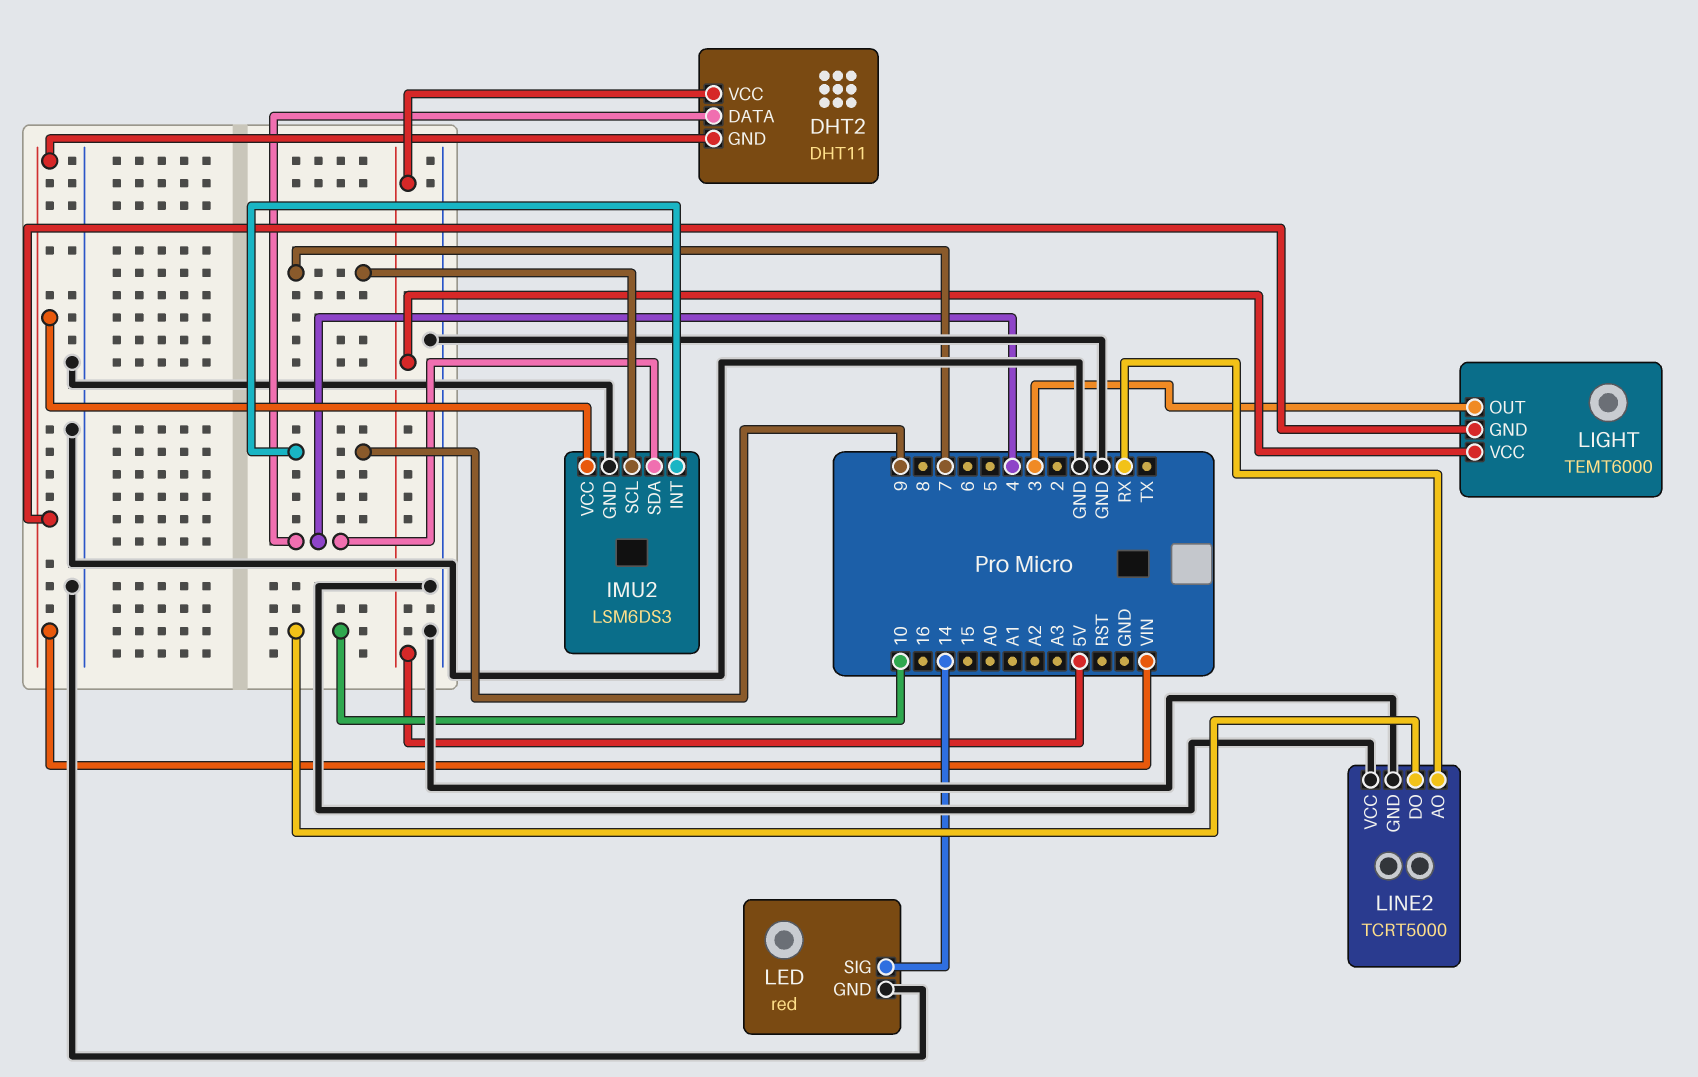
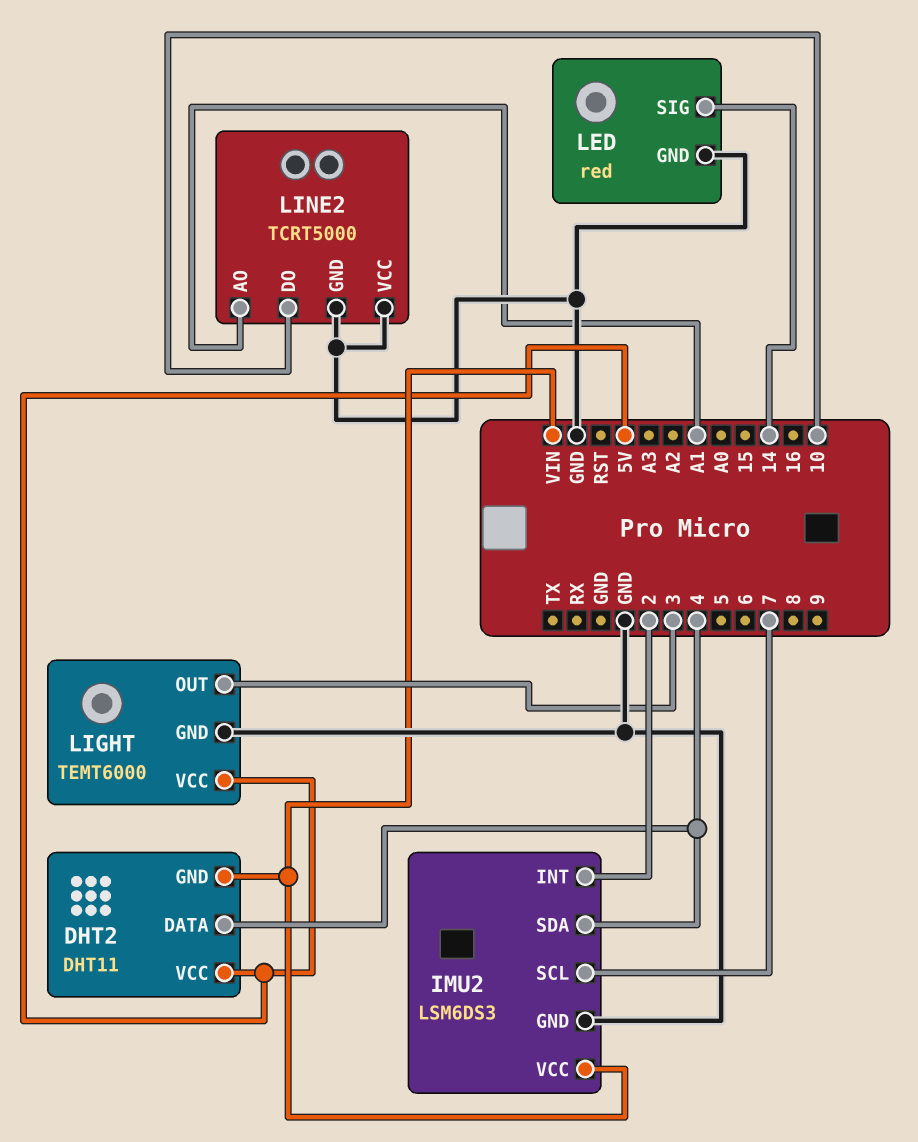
IMU2 pin INT: 9 -> 2
LIGHT pin GND: VIN -> GND
LINE2 pin AO: RX -> A1

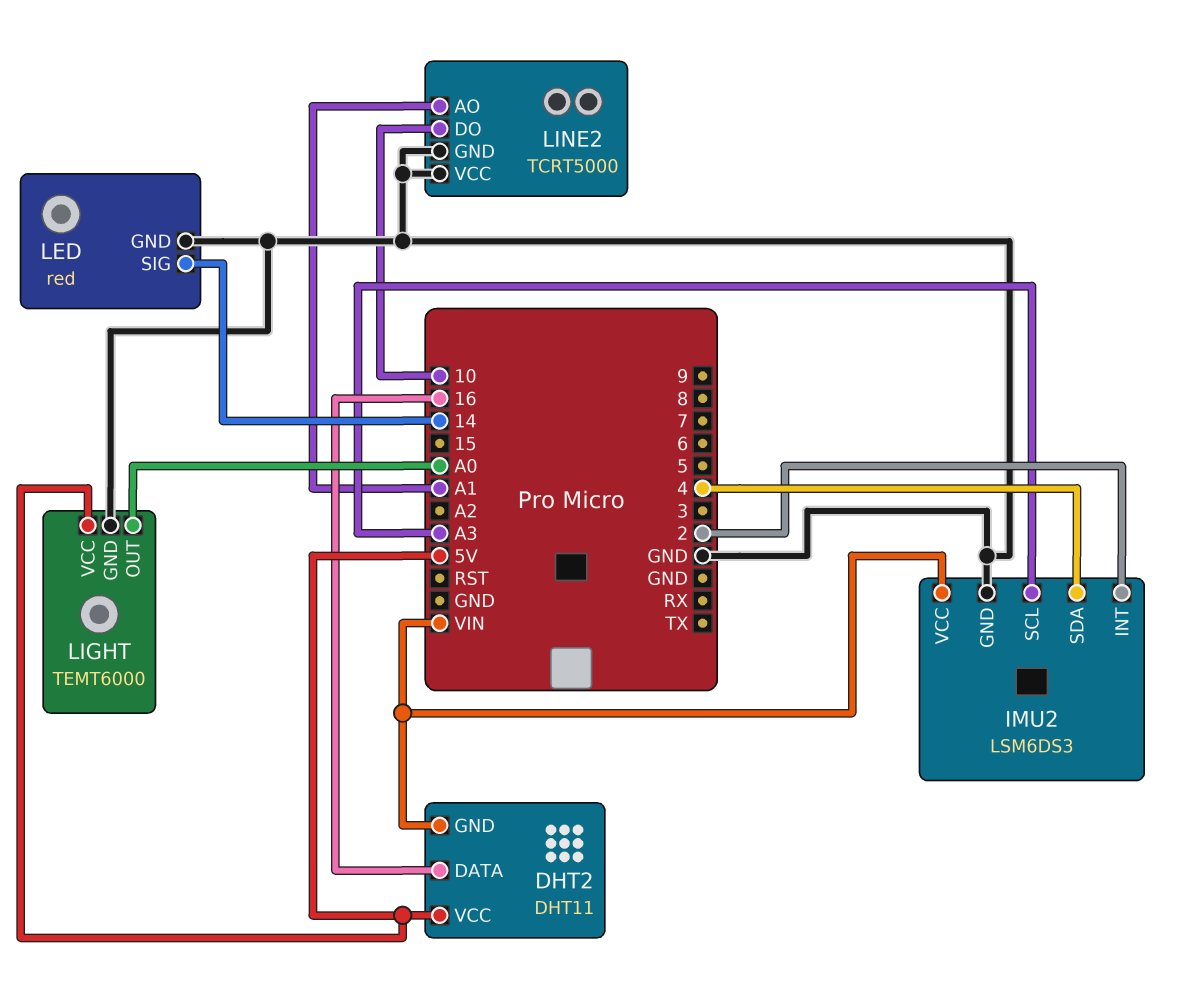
DHT2 pin DATA: 4 -> 16
IMU2 pin SCL: 7 -> A3
LIGHT pin OUT: 3 -> A0

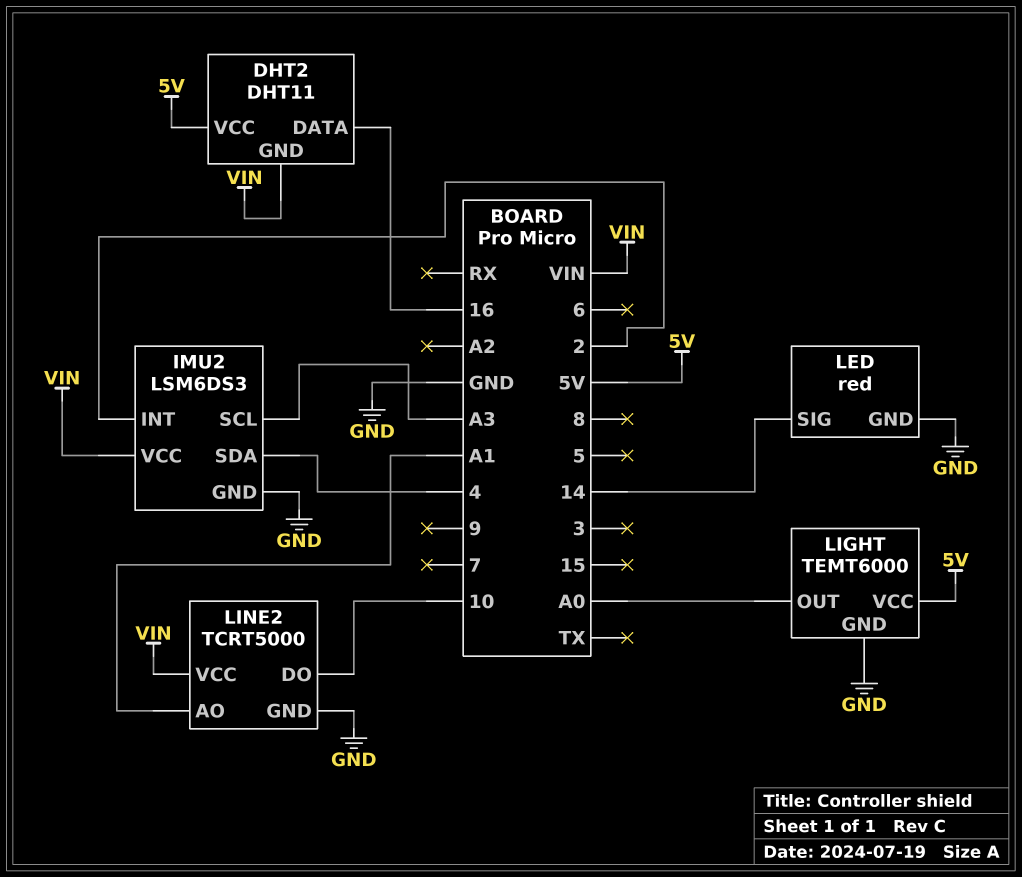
LINE2 pin VCC: GND -> VIN

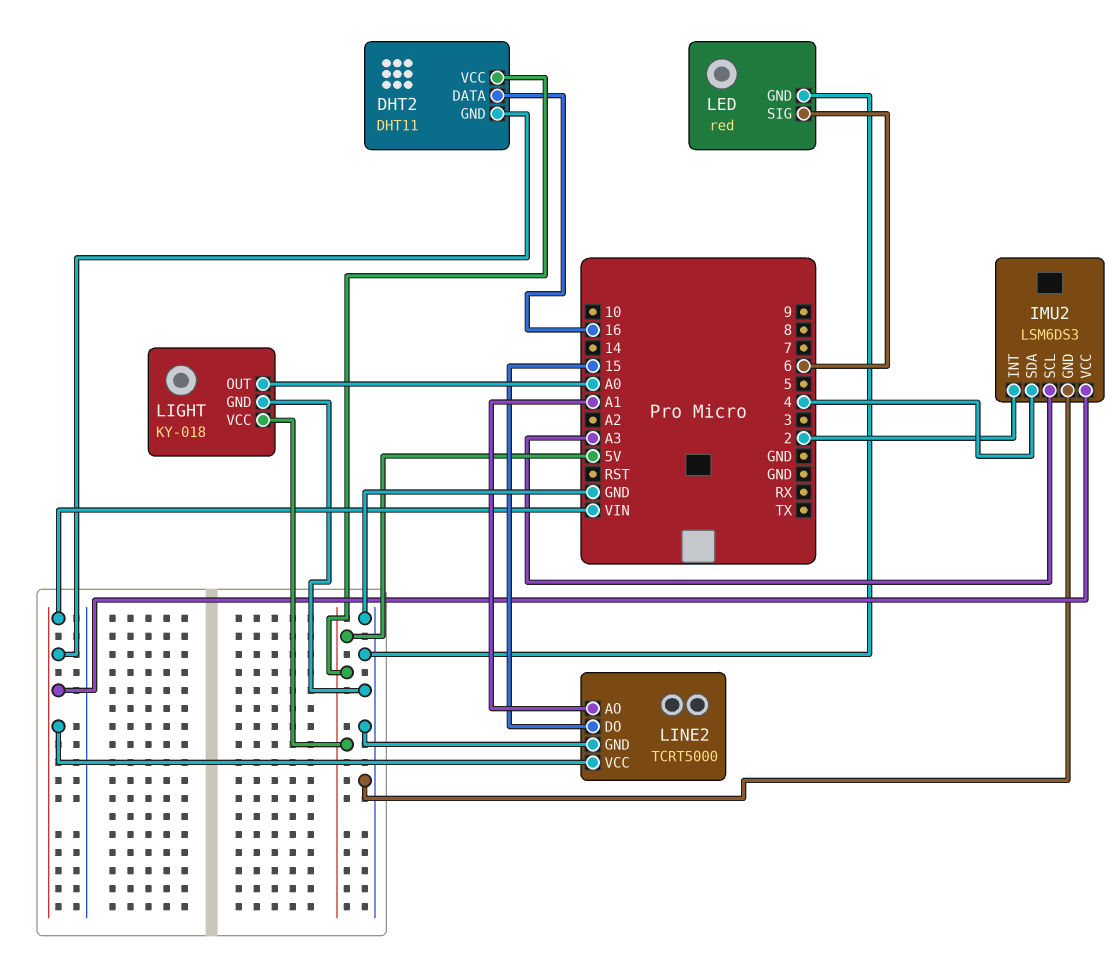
LED pin SIG: 14 -> 6
LIGHT: TEMT6000 -> KY-018
LINE2 pin DO: 10 -> 15

